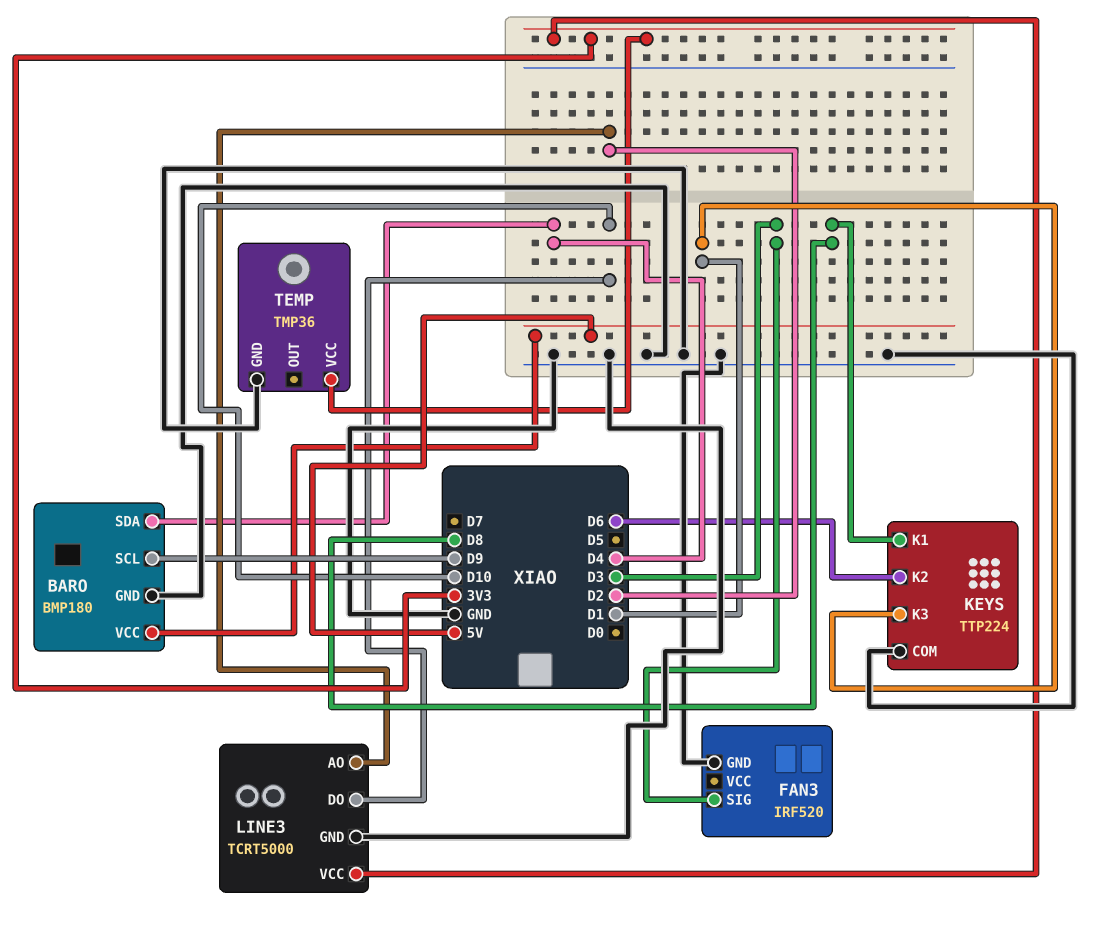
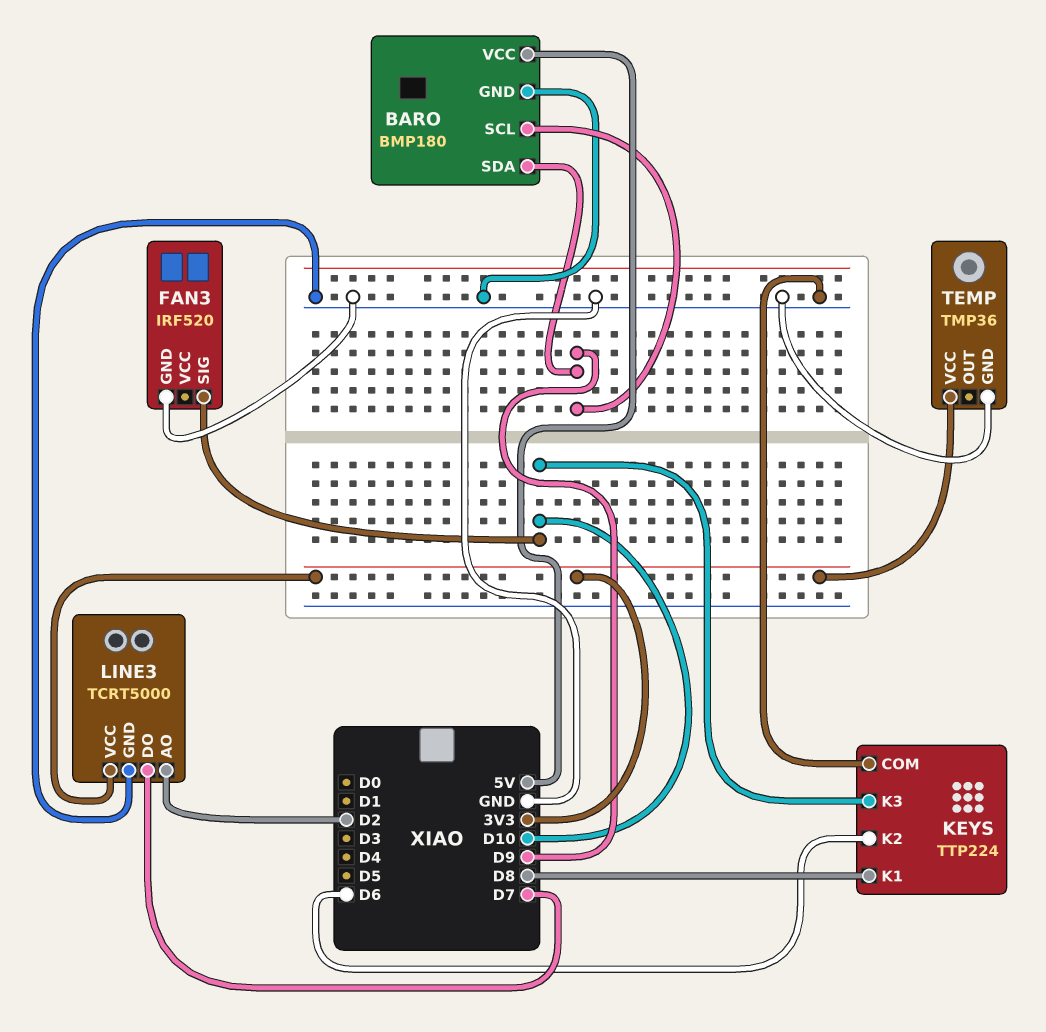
BARO pin SDA: D4 -> D9
FAN3 pin SIG: D3 -> D10
KEYS pin K3: D1 -> D10
LINE3 pin DO: D10 -> D7

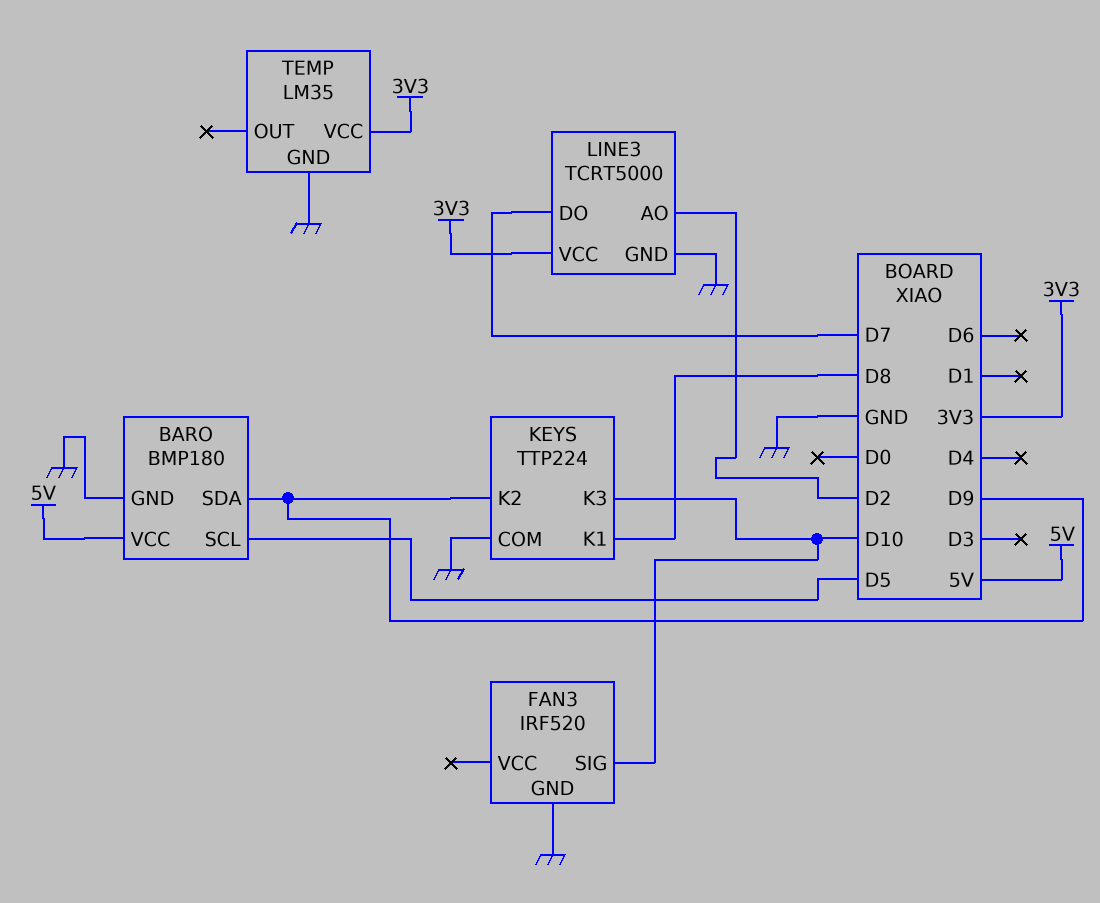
BARO pin SCL: D9 -> D5
KEYS pin K2: D6 -> D9
TEMP: TMP36 -> LM35

